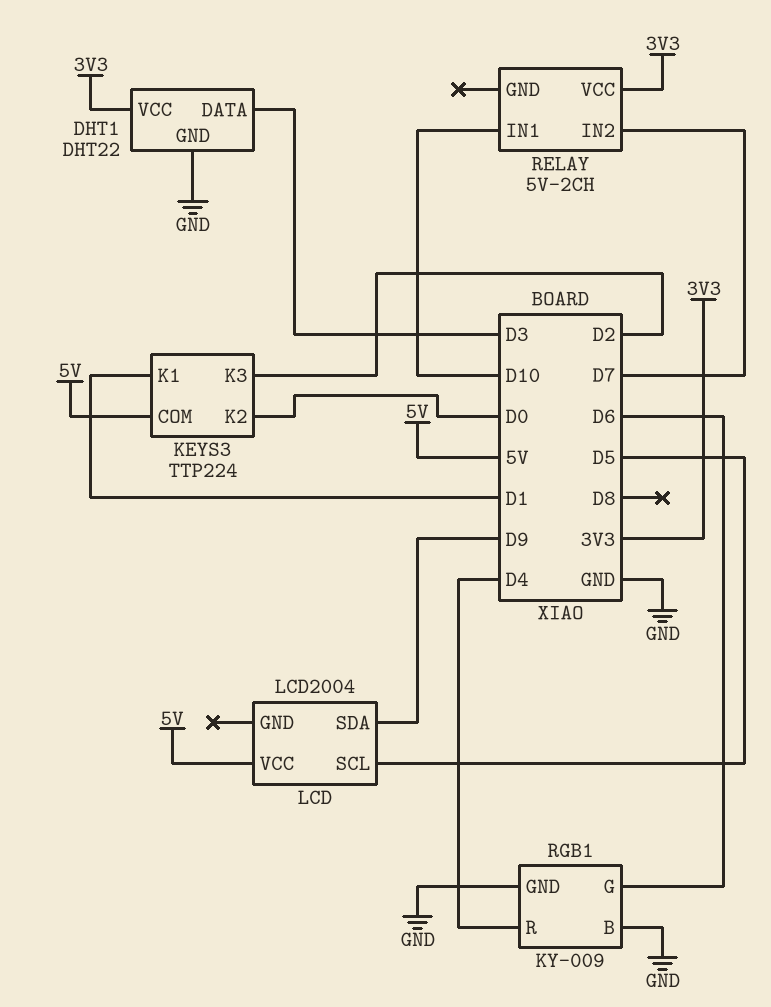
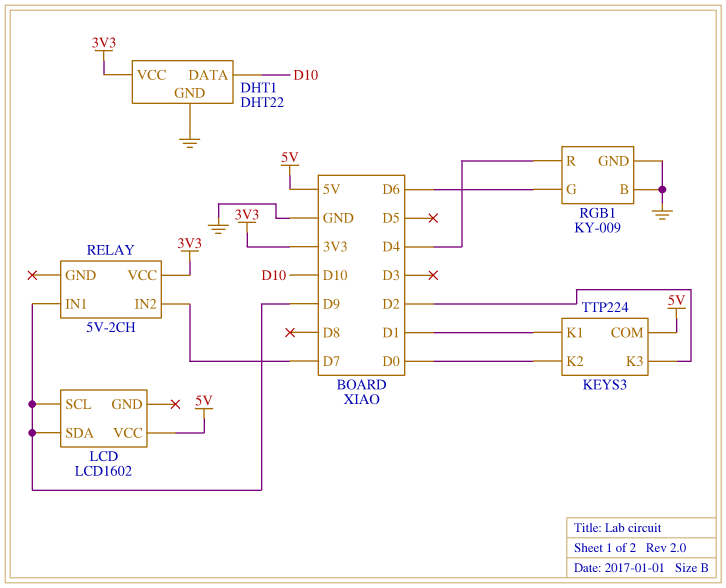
DHT1 pin DATA: D3 -> D10
LCD: LCD2004 -> LCD1602
LCD pin SCL: D5 -> D9
RELAY pin IN1: D10 -> D9

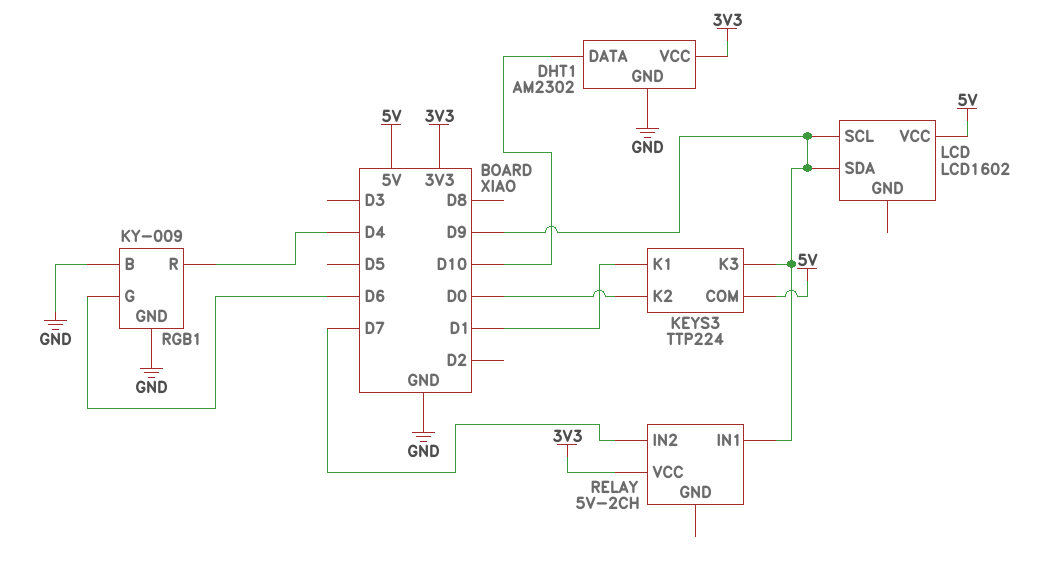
DHT1: DHT22 -> AM2302
KEYS3 pin K3: D2 -> D9

